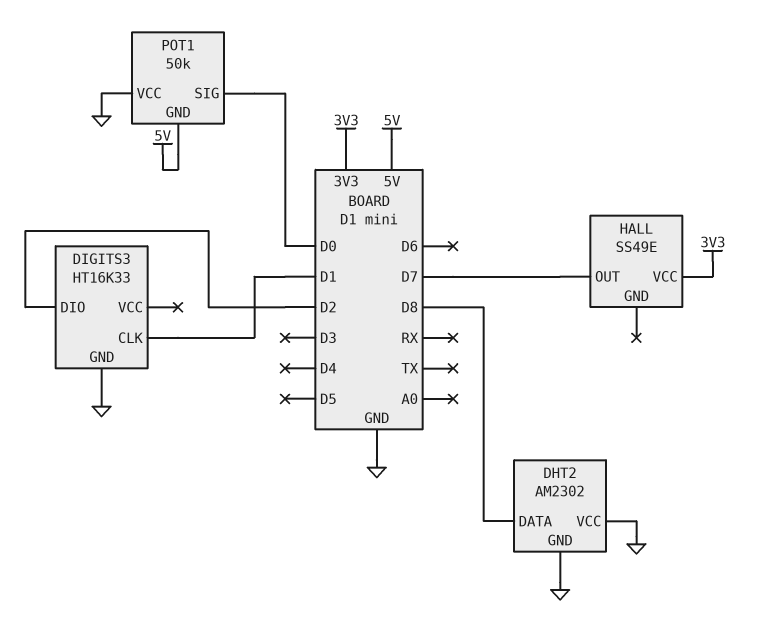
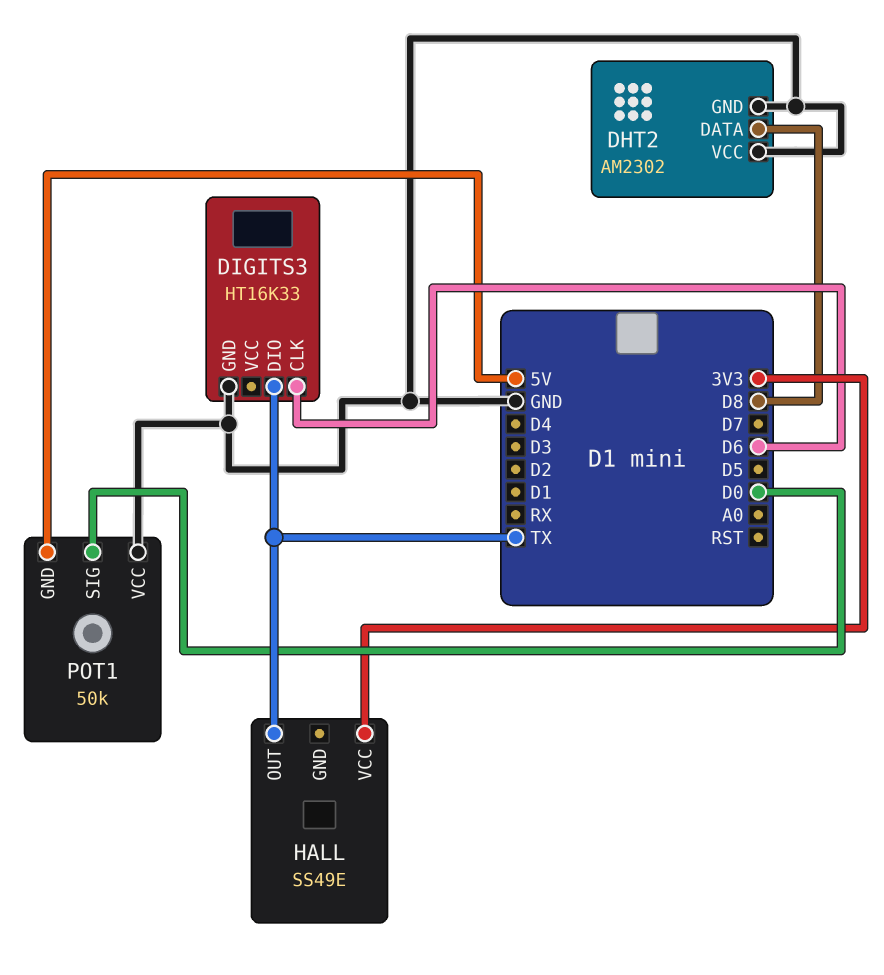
DIGITS3 pin CLK: D1 -> D6
DIGITS3 pin DIO: D2 -> TX
HALL pin OUT: D7 -> TX

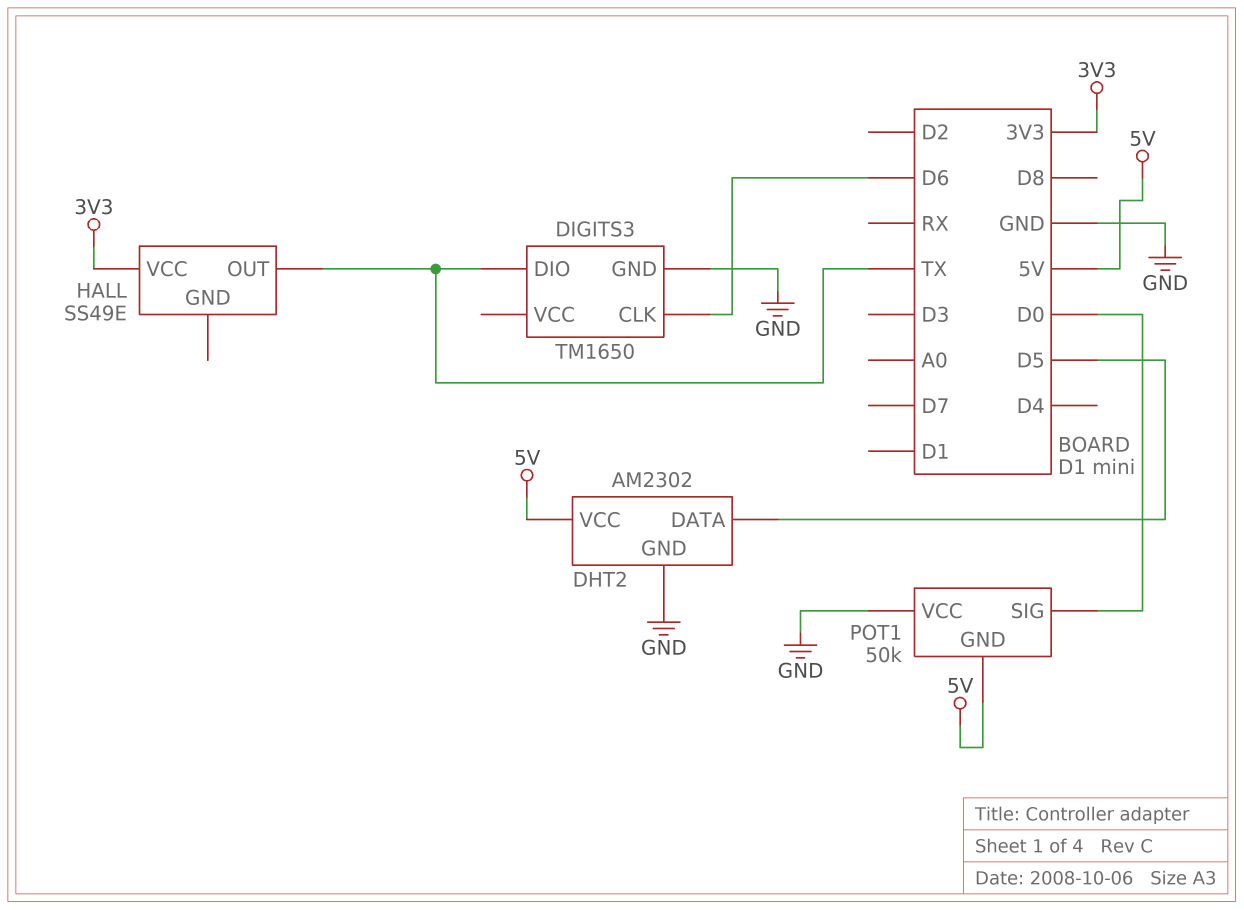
DHT2 pin DATA: D8 -> D5
DHT2 pin VCC: GND -> 5V
DIGITS3: HT16K33 -> TM1650

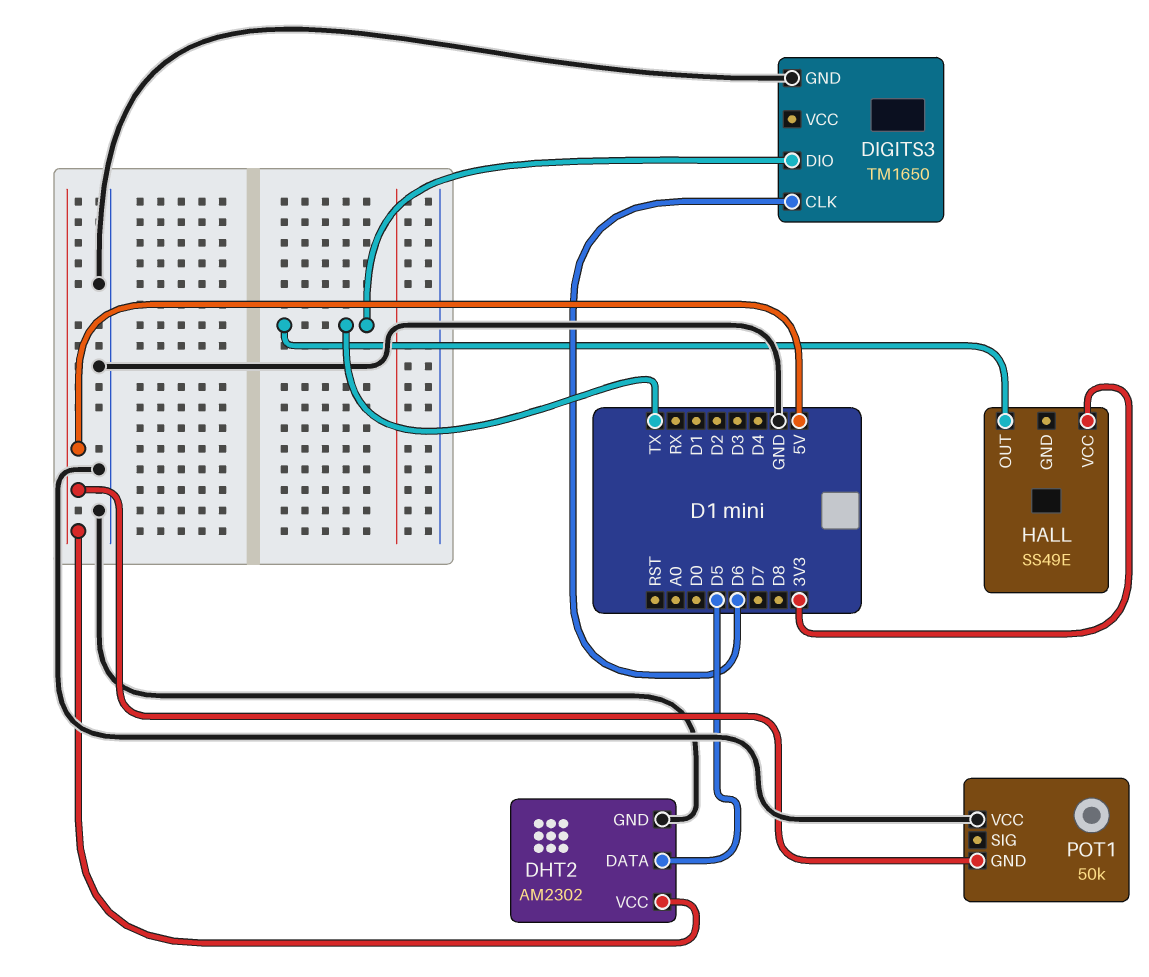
POT1 pin SIG: D0 -> none

